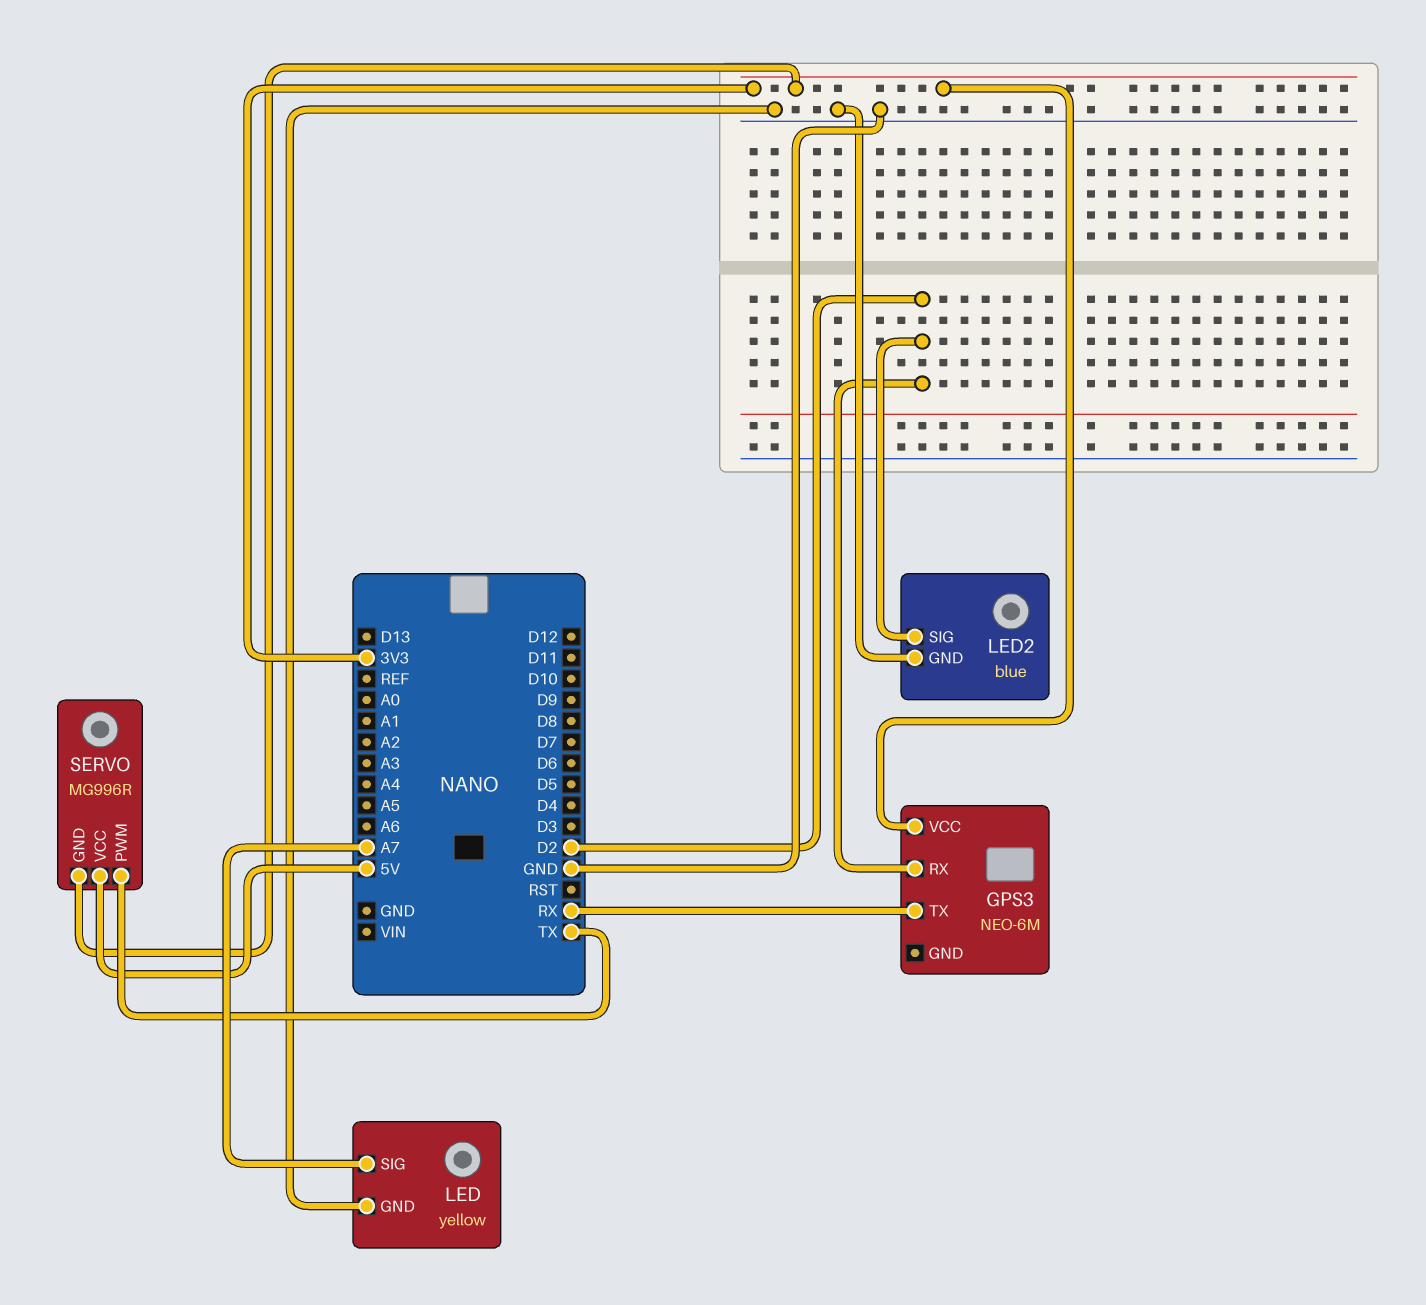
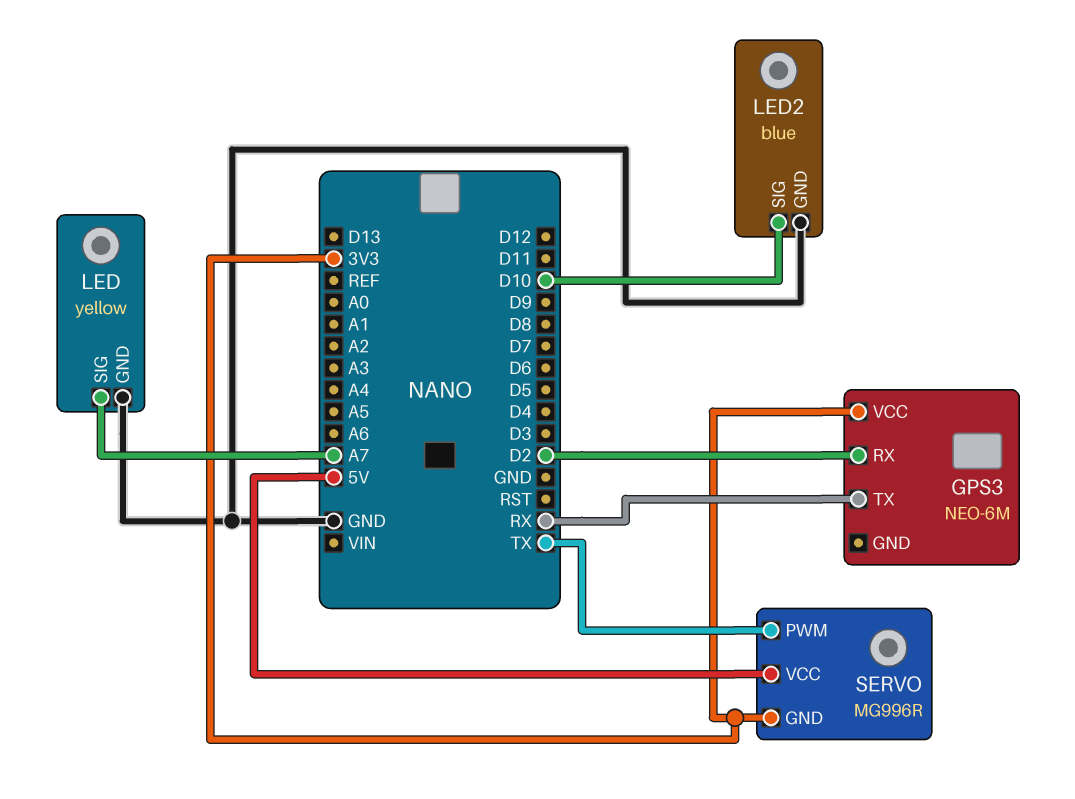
LED2 pin SIG: D2 -> D10

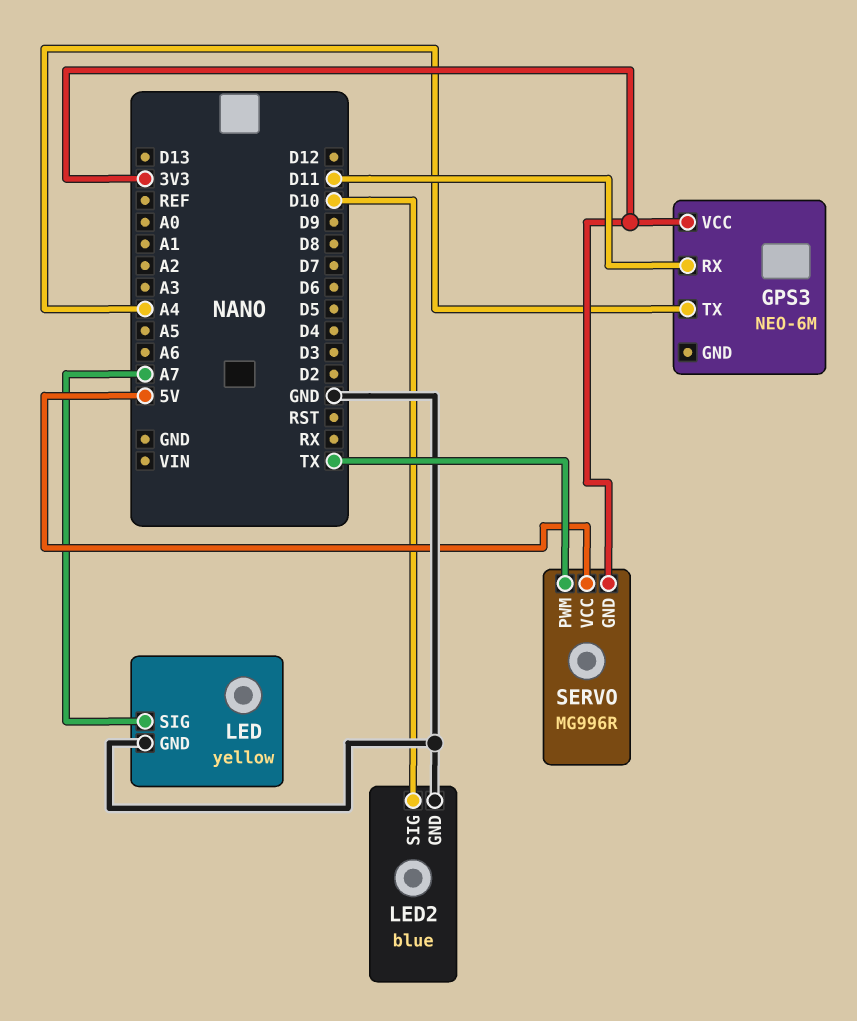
GPS3 pin RX: D2 -> D11
GPS3 pin TX: RX -> A4

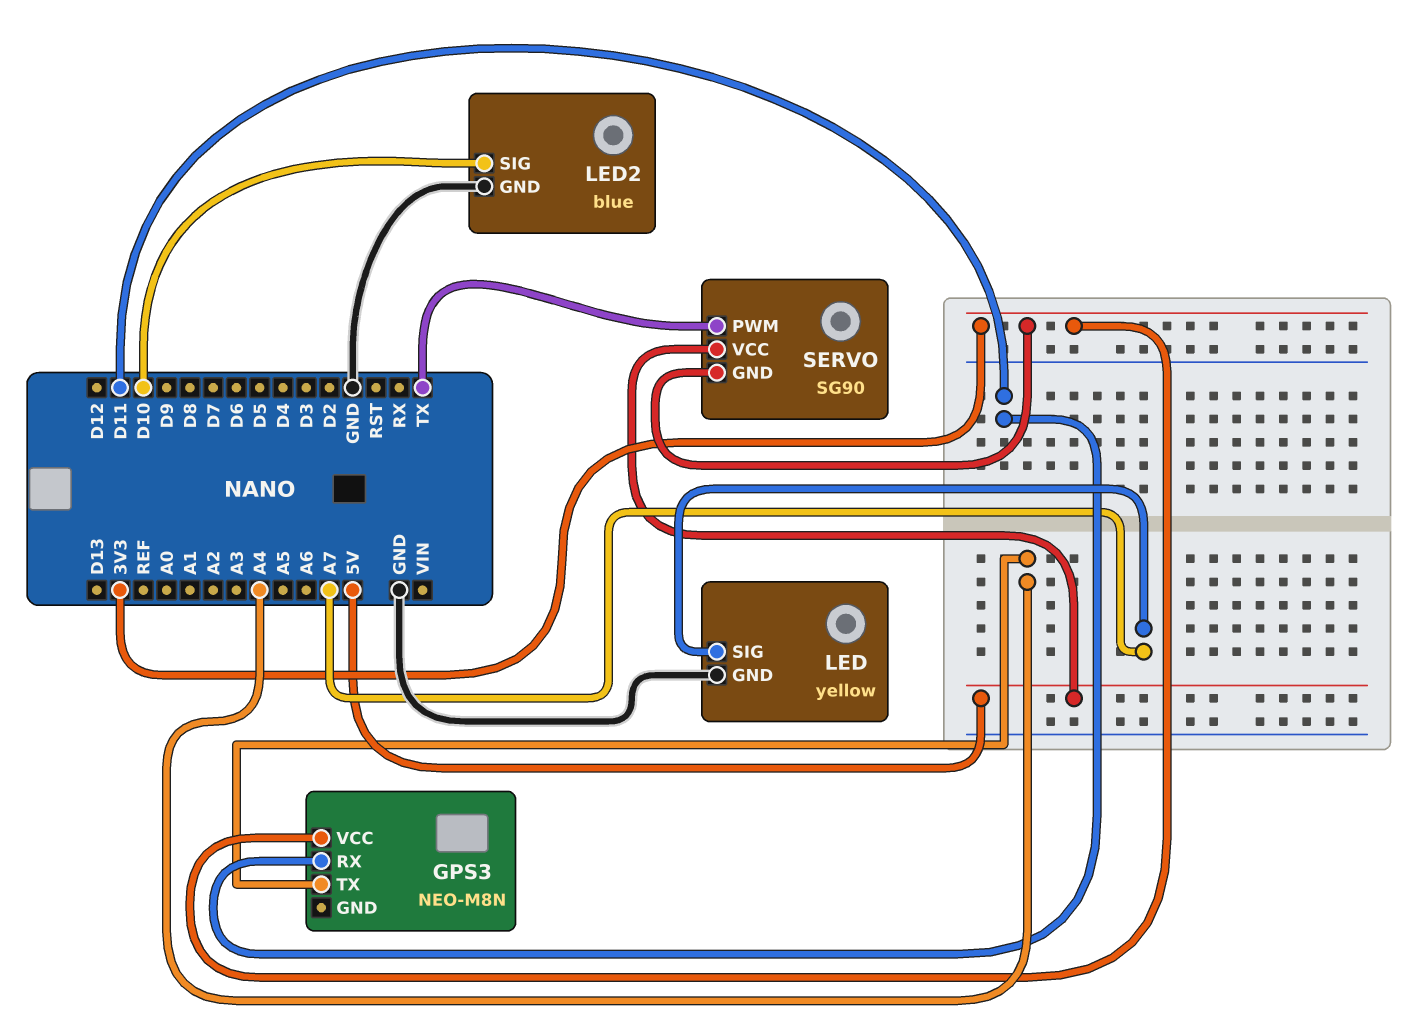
GPS3: NEO-6M -> NEO-M8N
SERVO: MG996R -> SG90

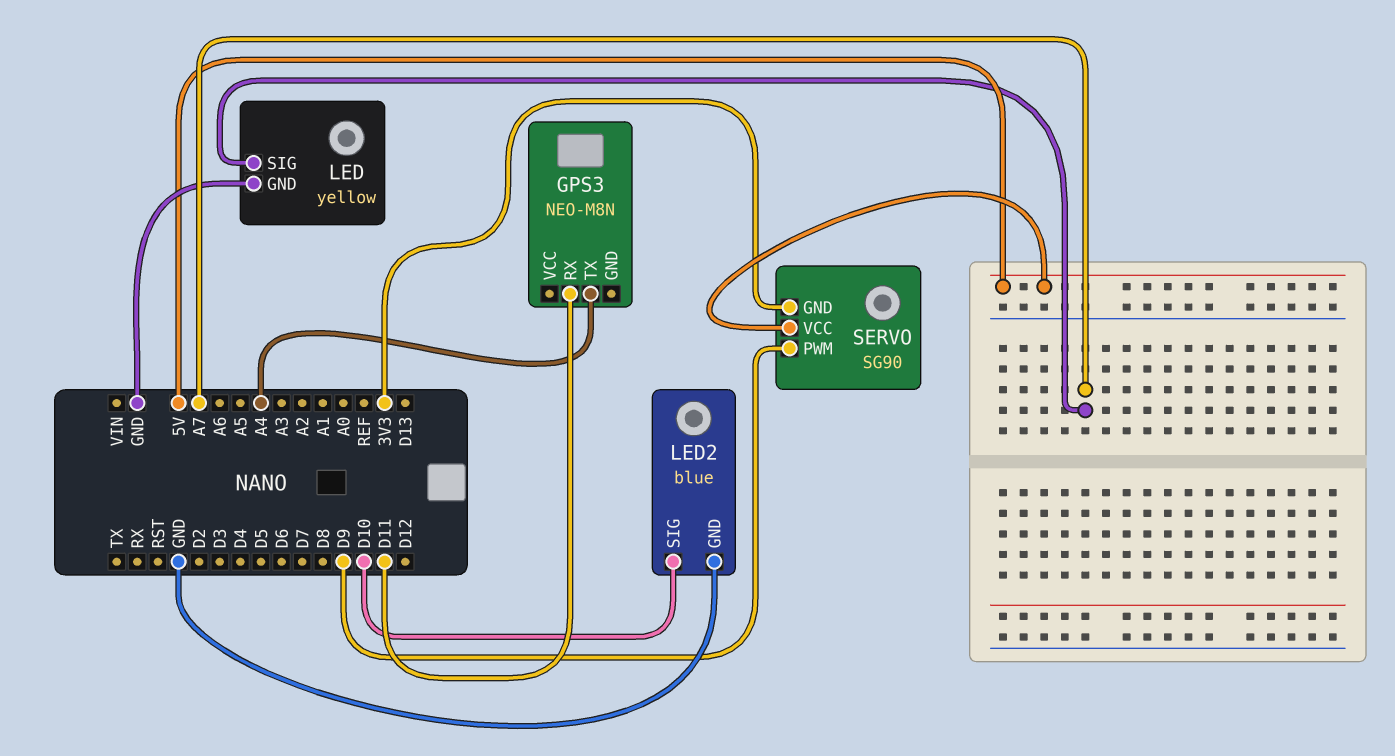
GPS3 pin VCC: 3V3 -> none
SERVO pin PWM: TX -> D9

